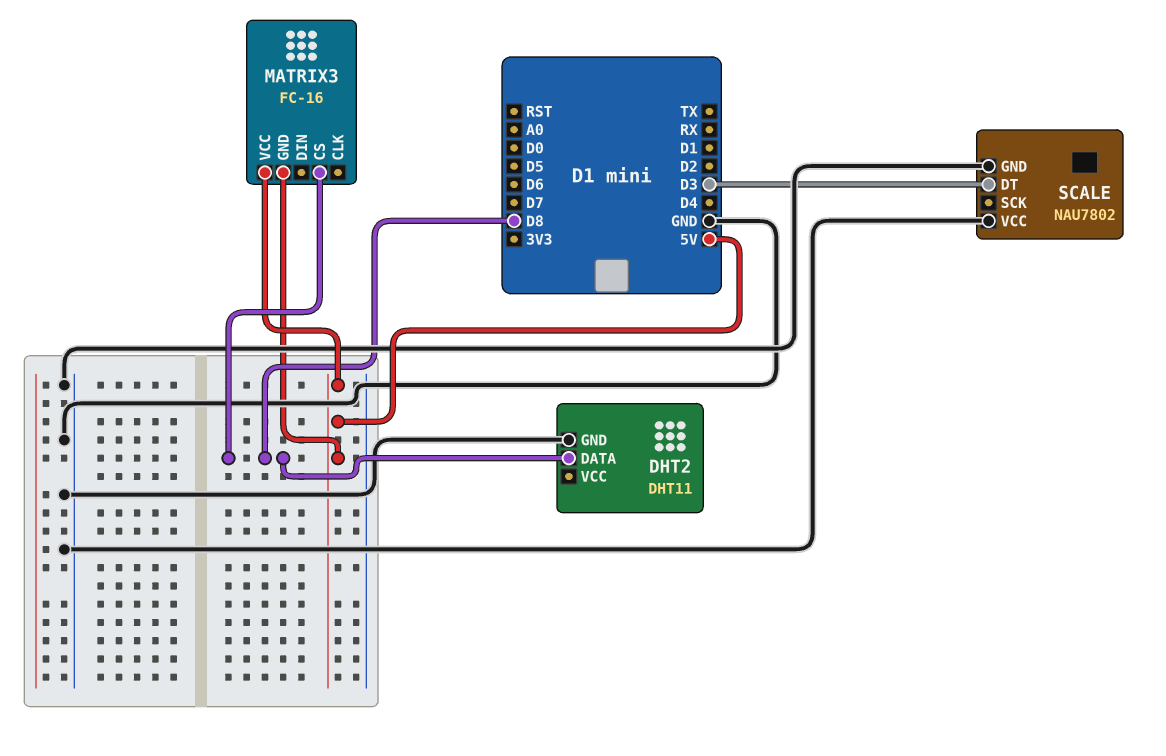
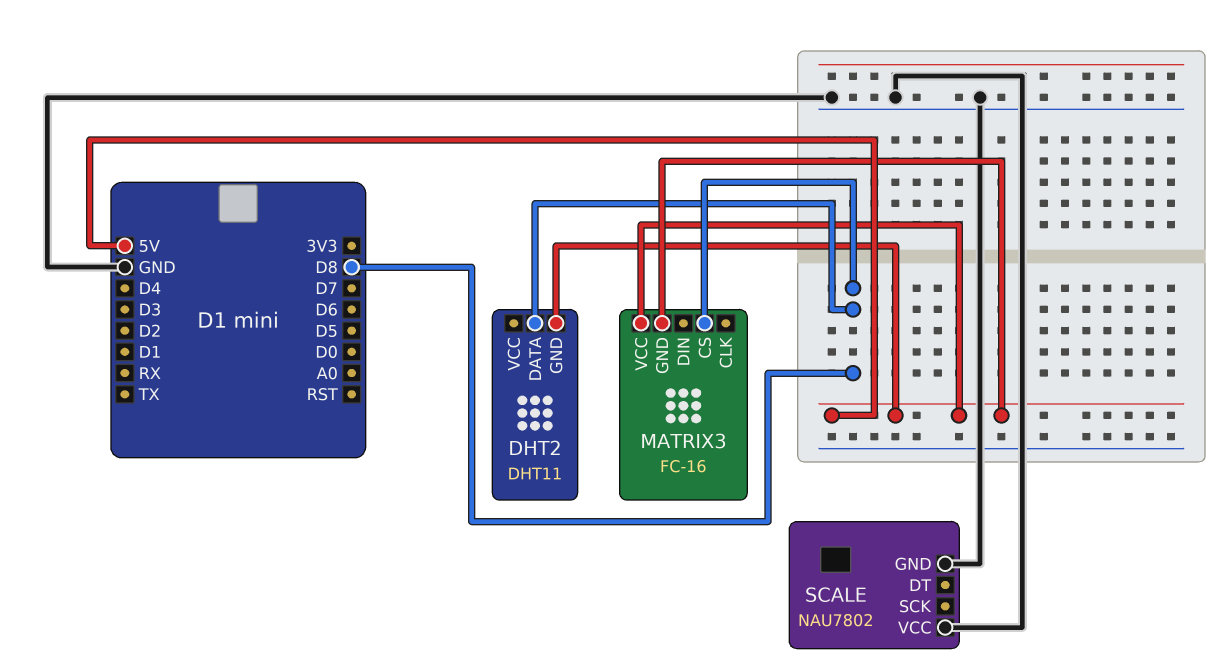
DHT2 pin GND: GND -> 5V
SCALE pin DT: D3 -> none

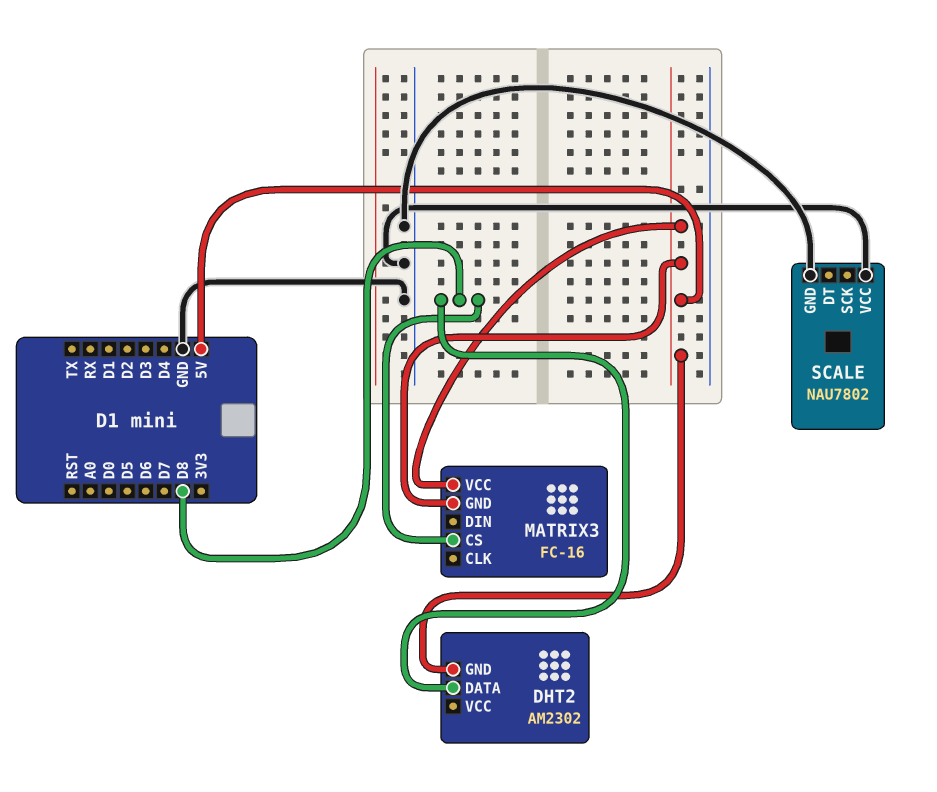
DHT2: DHT11 -> AM2302

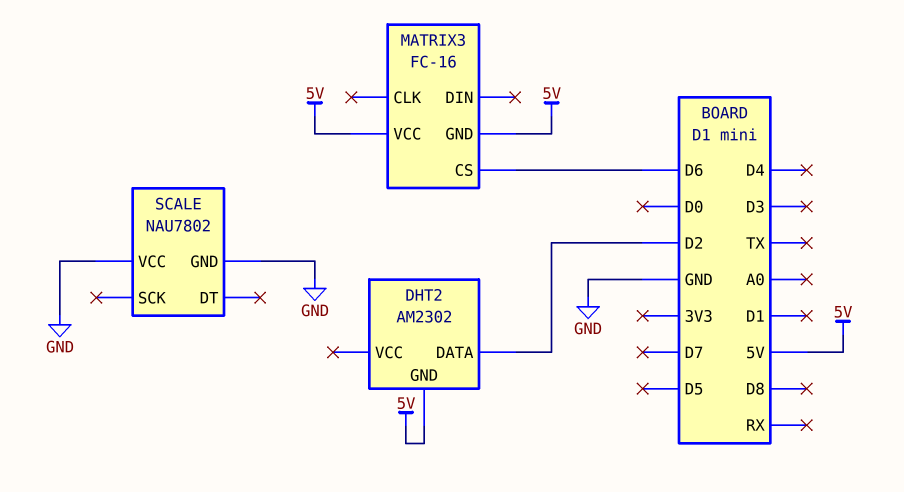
DHT2 pin DATA: D8 -> D2
MATRIX3 pin CS: D8 -> D6

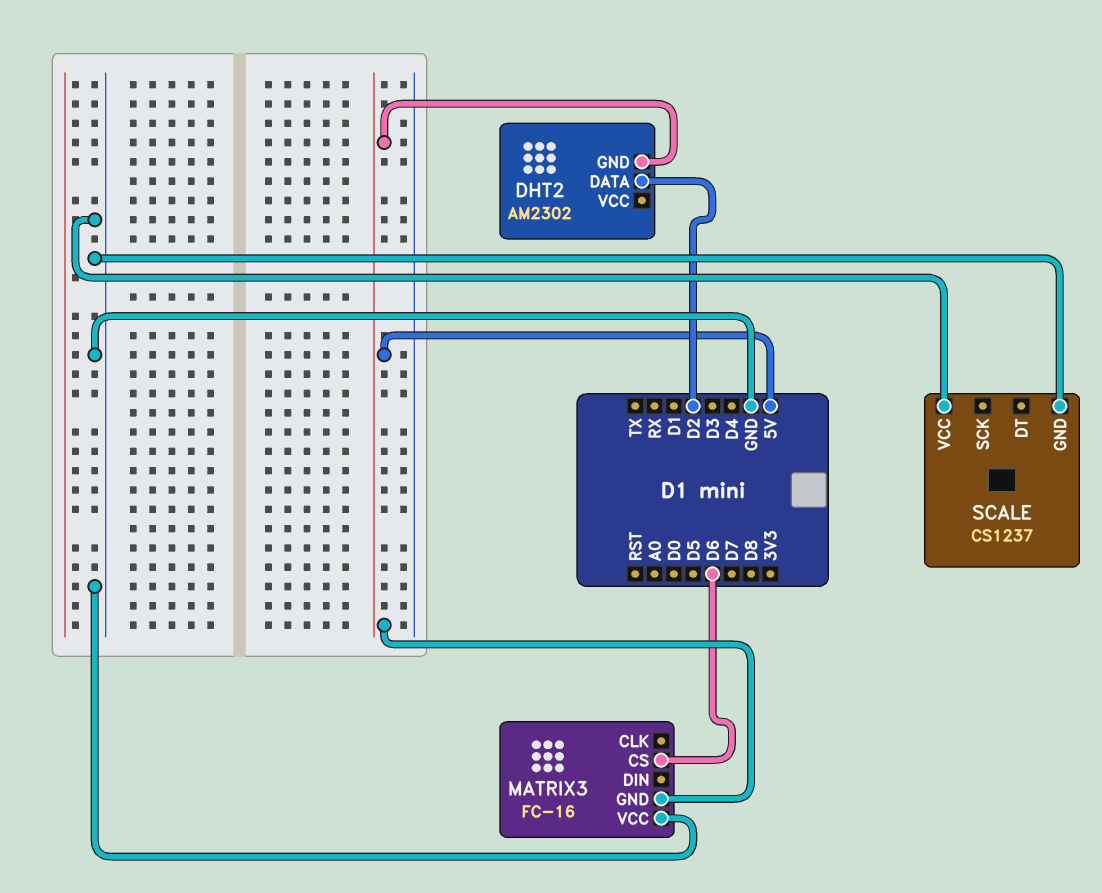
MATRIX3 pin VCC: 5V -> GND
SCALE: NAU7802 -> CS1237

